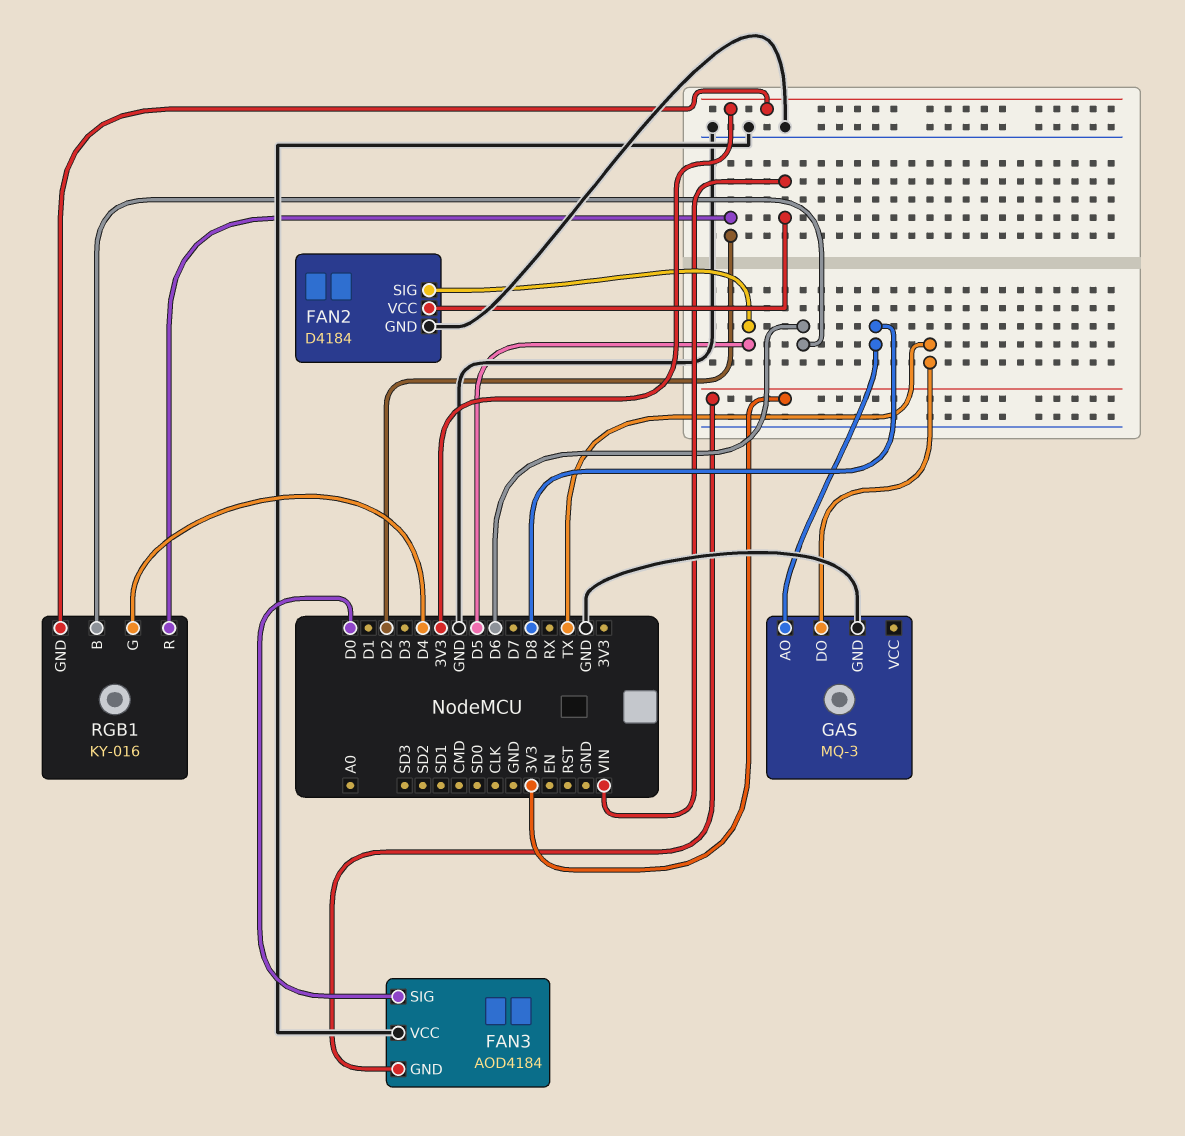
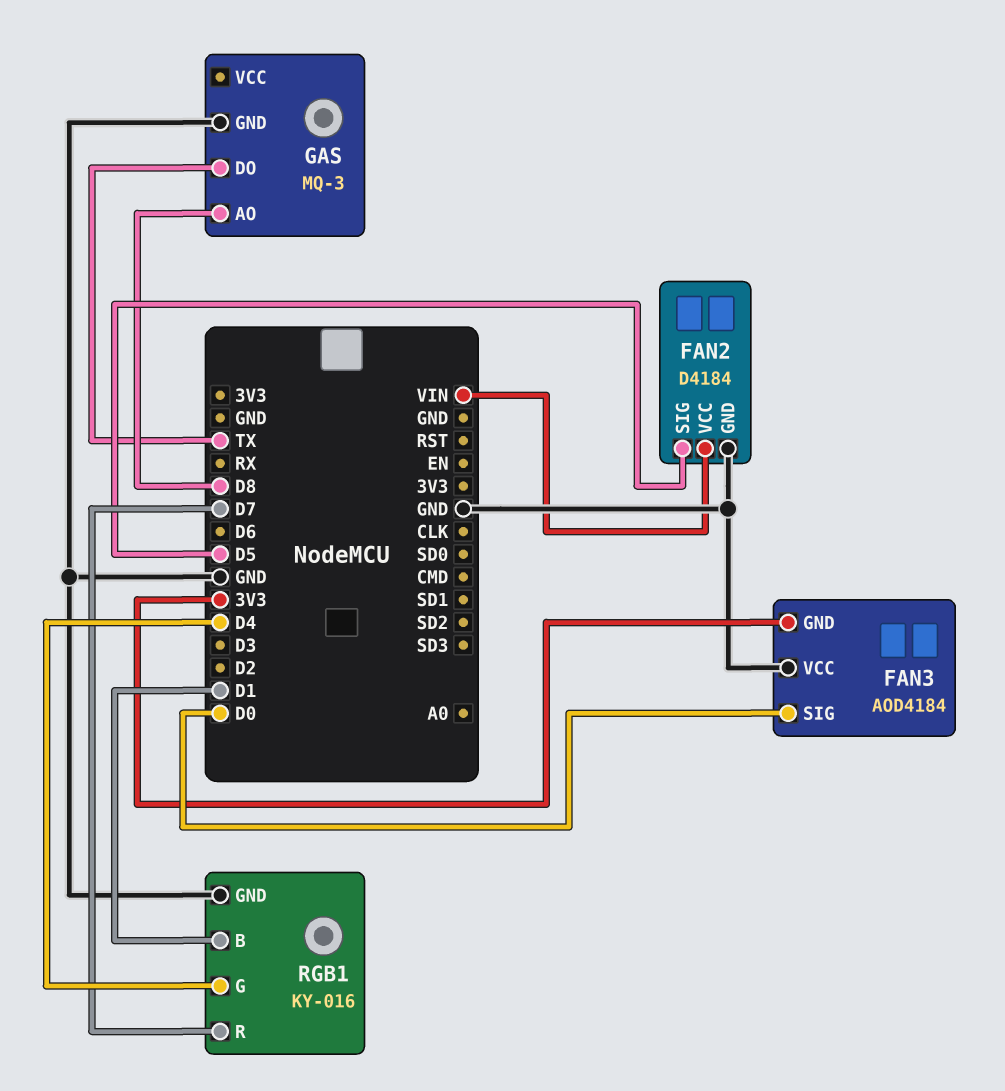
RGB1 pin B: D6 -> D1
RGB1 pin GND: 3V3 -> GND
RGB1 pin R: D2 -> D7

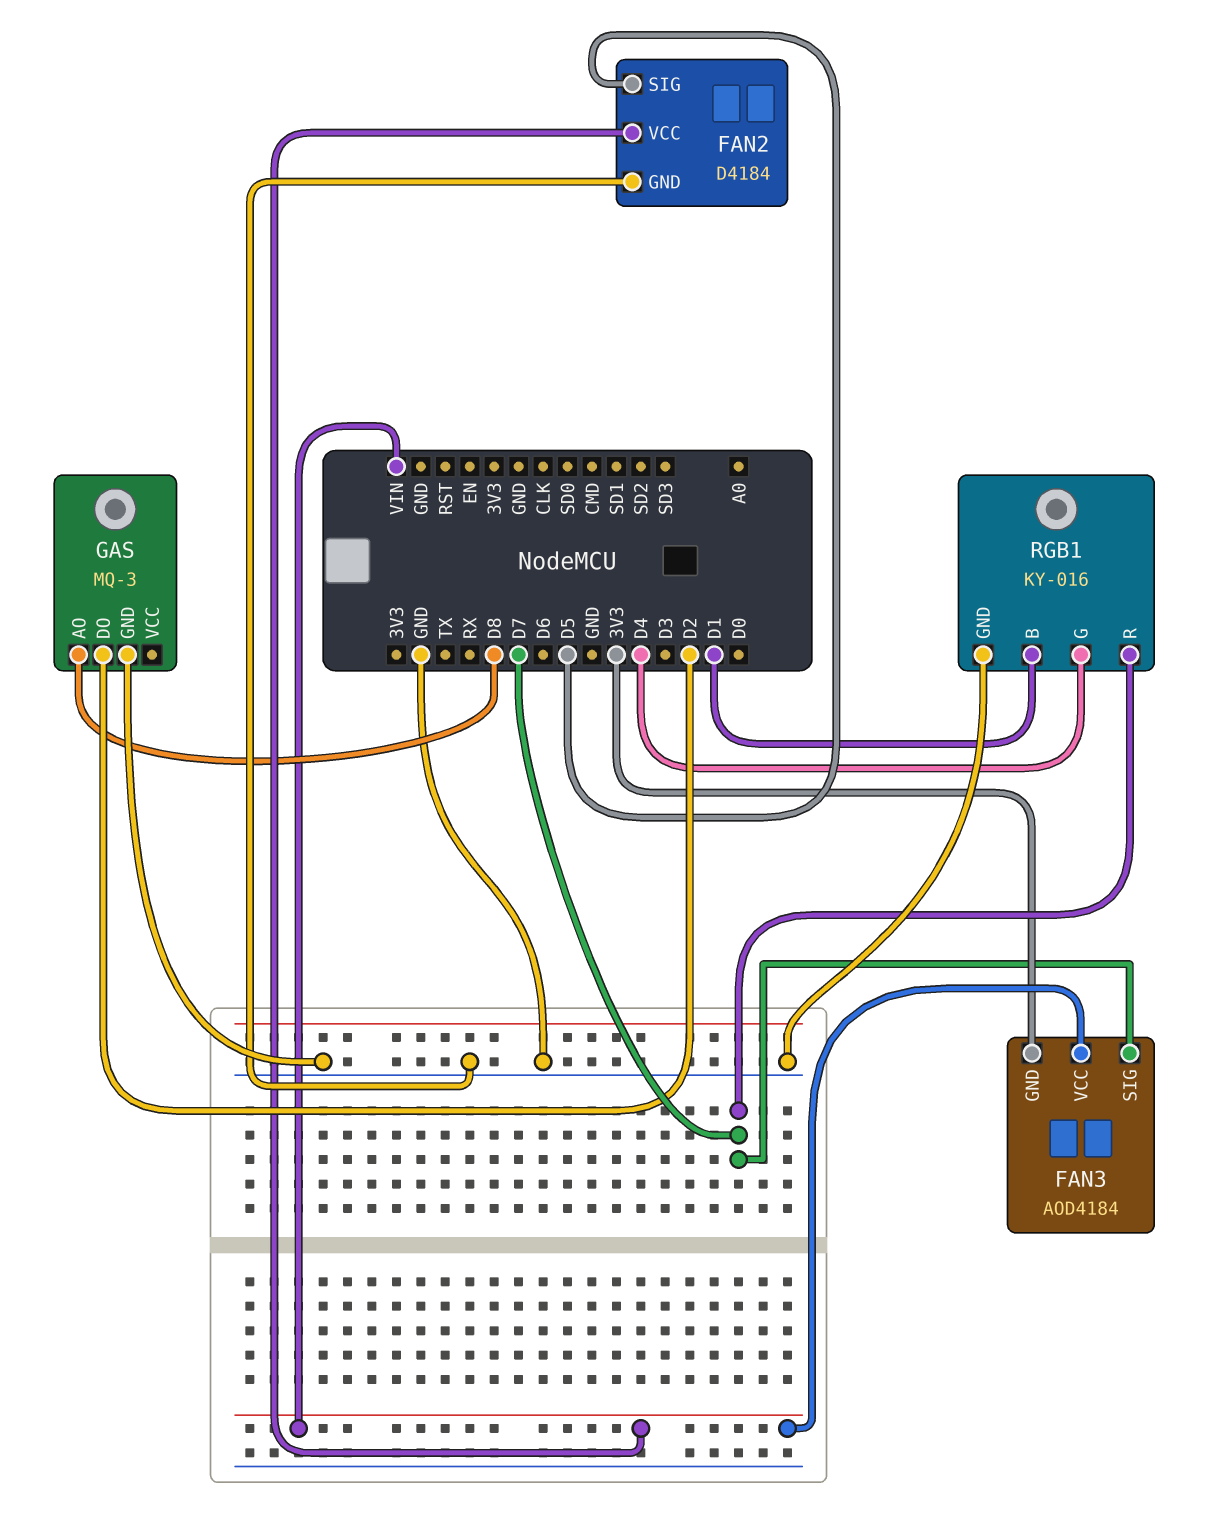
FAN3 pin SIG: D0 -> D7
FAN3 pin VCC: GND -> VIN
GAS pin DO: TX -> D2

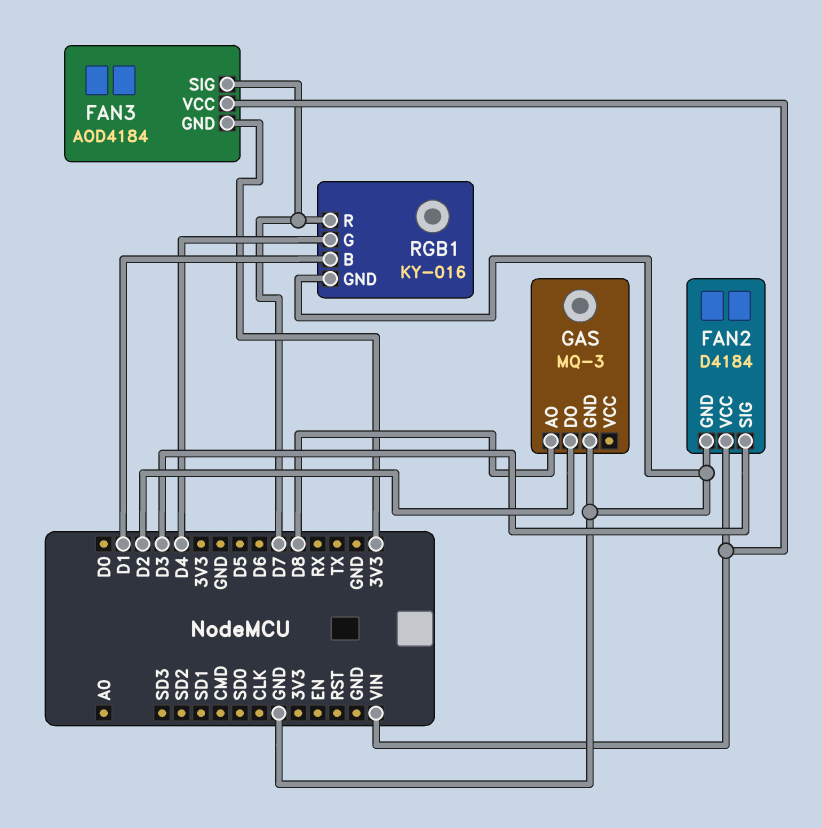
FAN2 pin SIG: D5 -> D3

